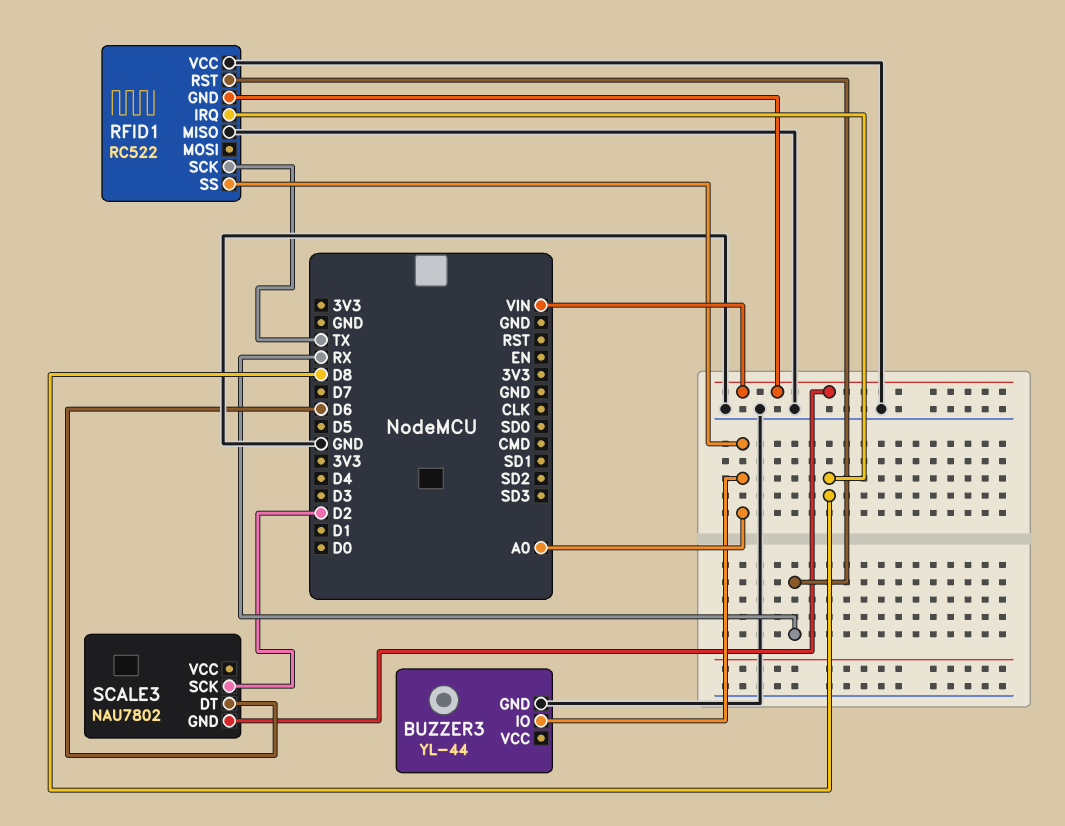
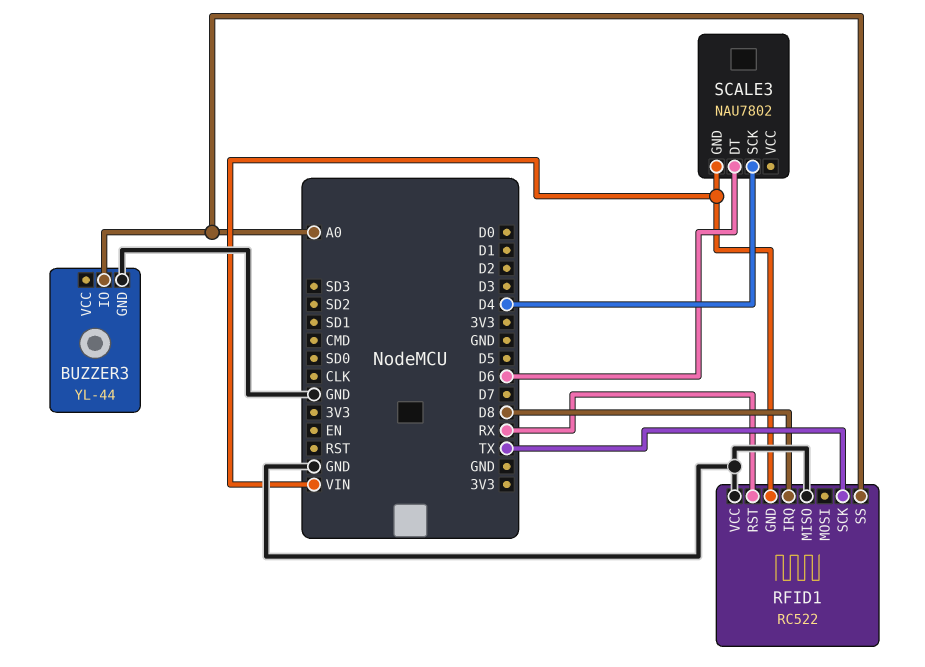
SCALE3 pin SCK: D2 -> D4

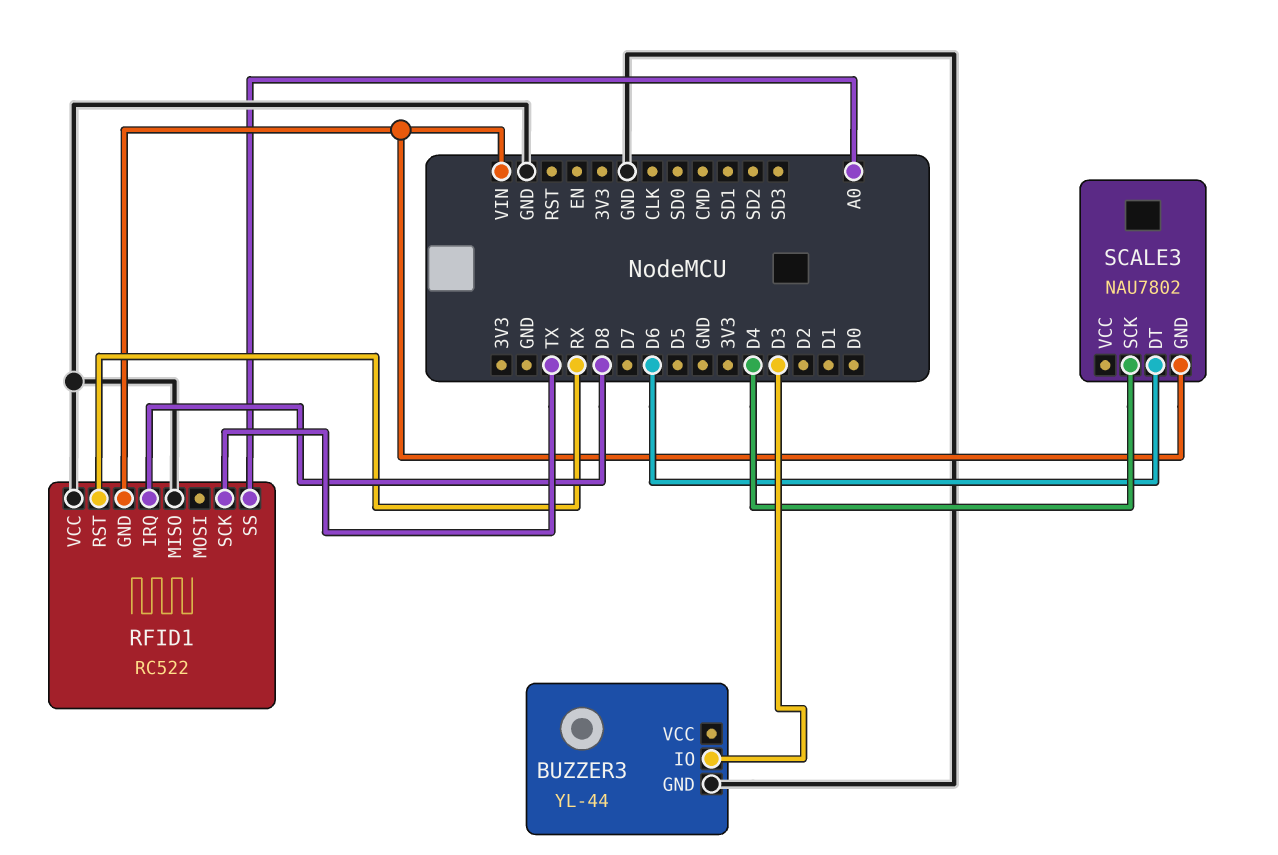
BUZZER3 pin IO: A0 -> D3

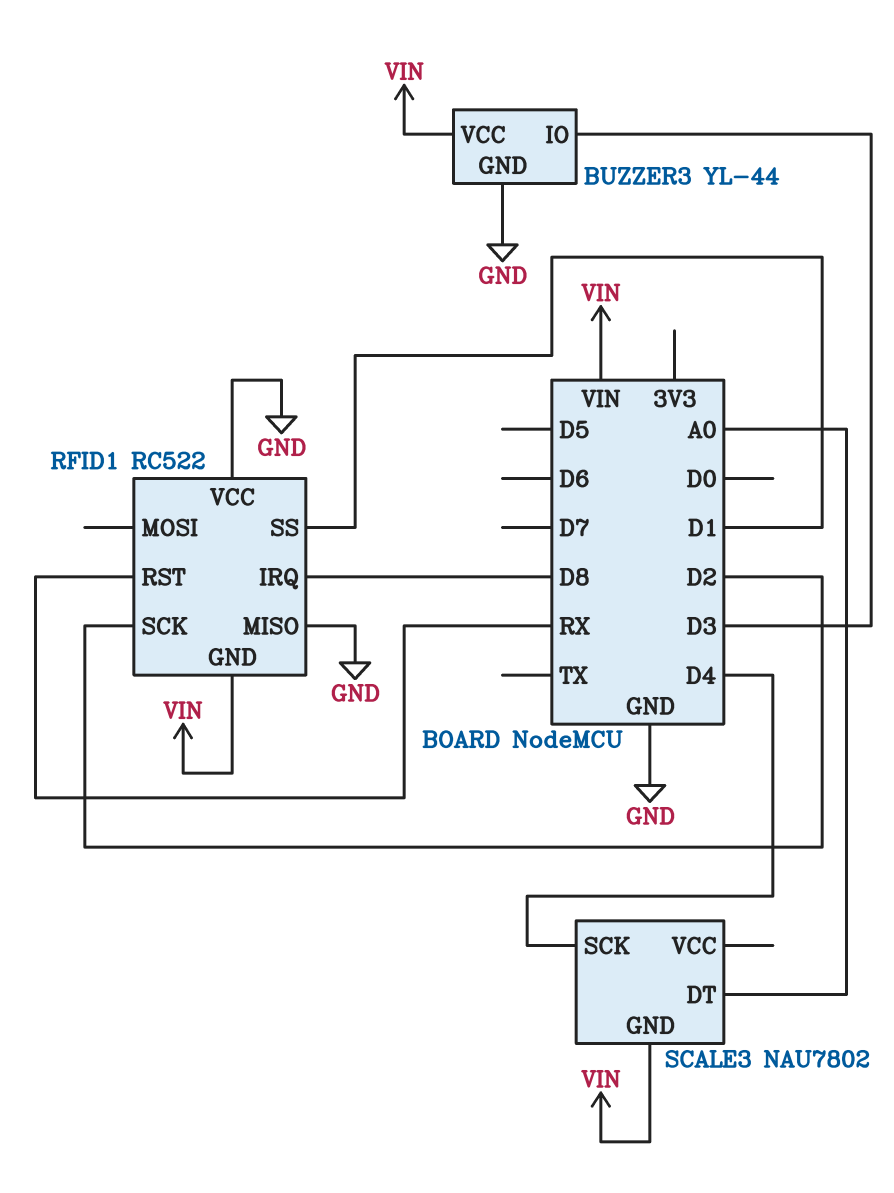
BUZZER3 pin VCC: none -> VIN
RFID1 pin SCK: TX -> D2
RFID1 pin SS: A0 -> D1
SCALE3 pin DT: D6 -> A0

